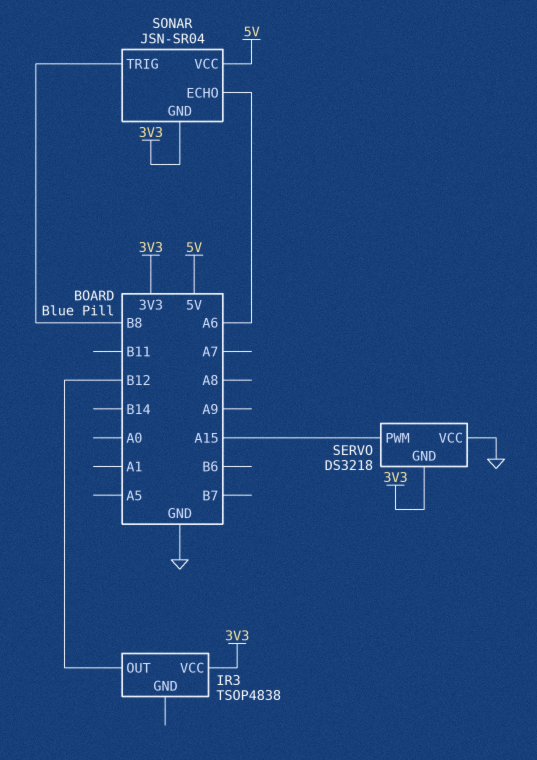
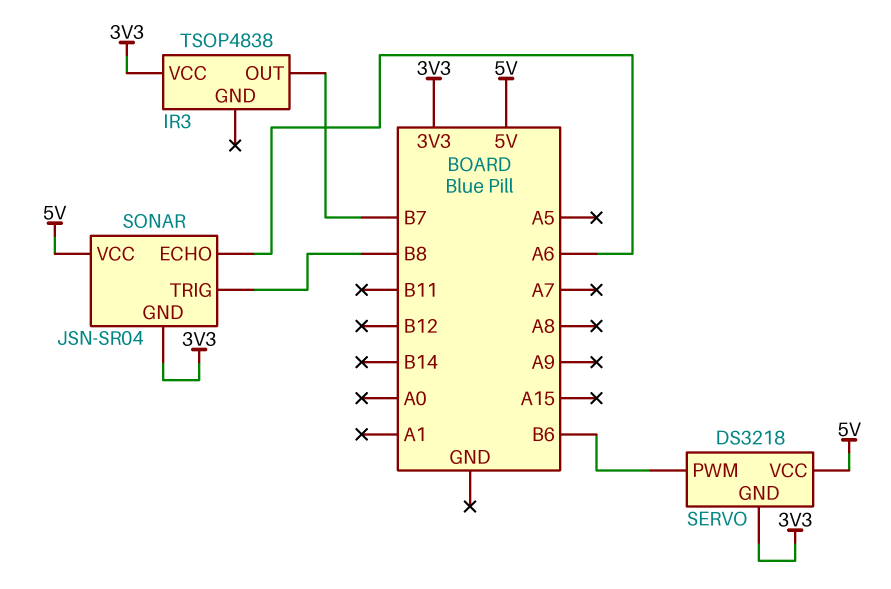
IR3 pin OUT: B12 -> B7
SERVO pin PWM: A15 -> B6
SERVO pin VCC: GND -> 5V

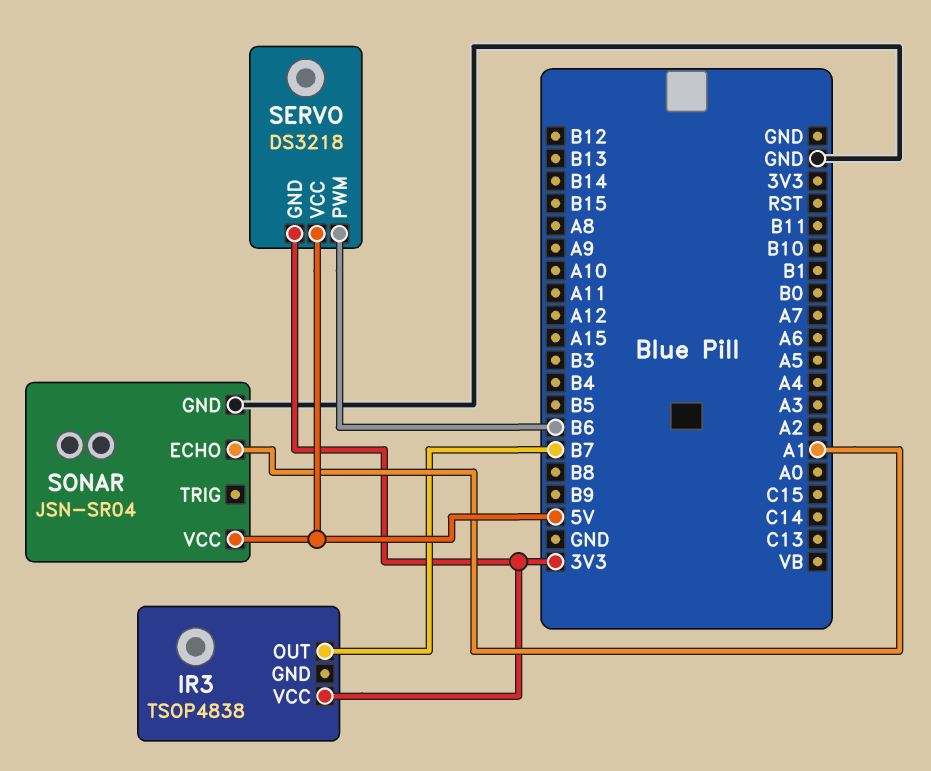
SONAR pin ECHO: A6 -> A1
SONAR pin GND: 3V3 -> GND
SONAR pin TRIG: B8 -> none

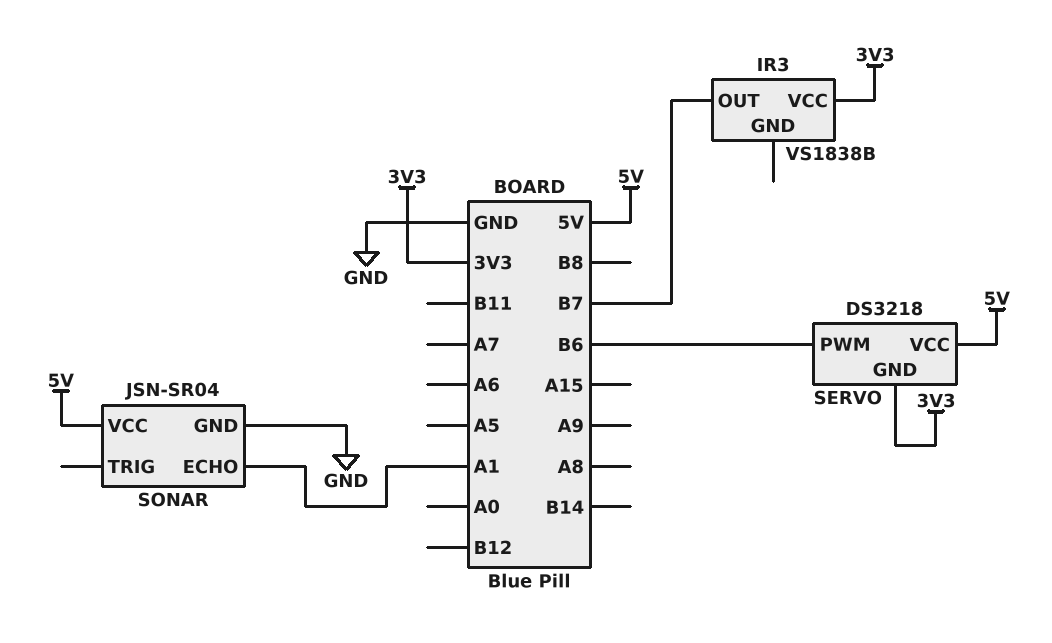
IR3: TSOP4838 -> VS1838B

